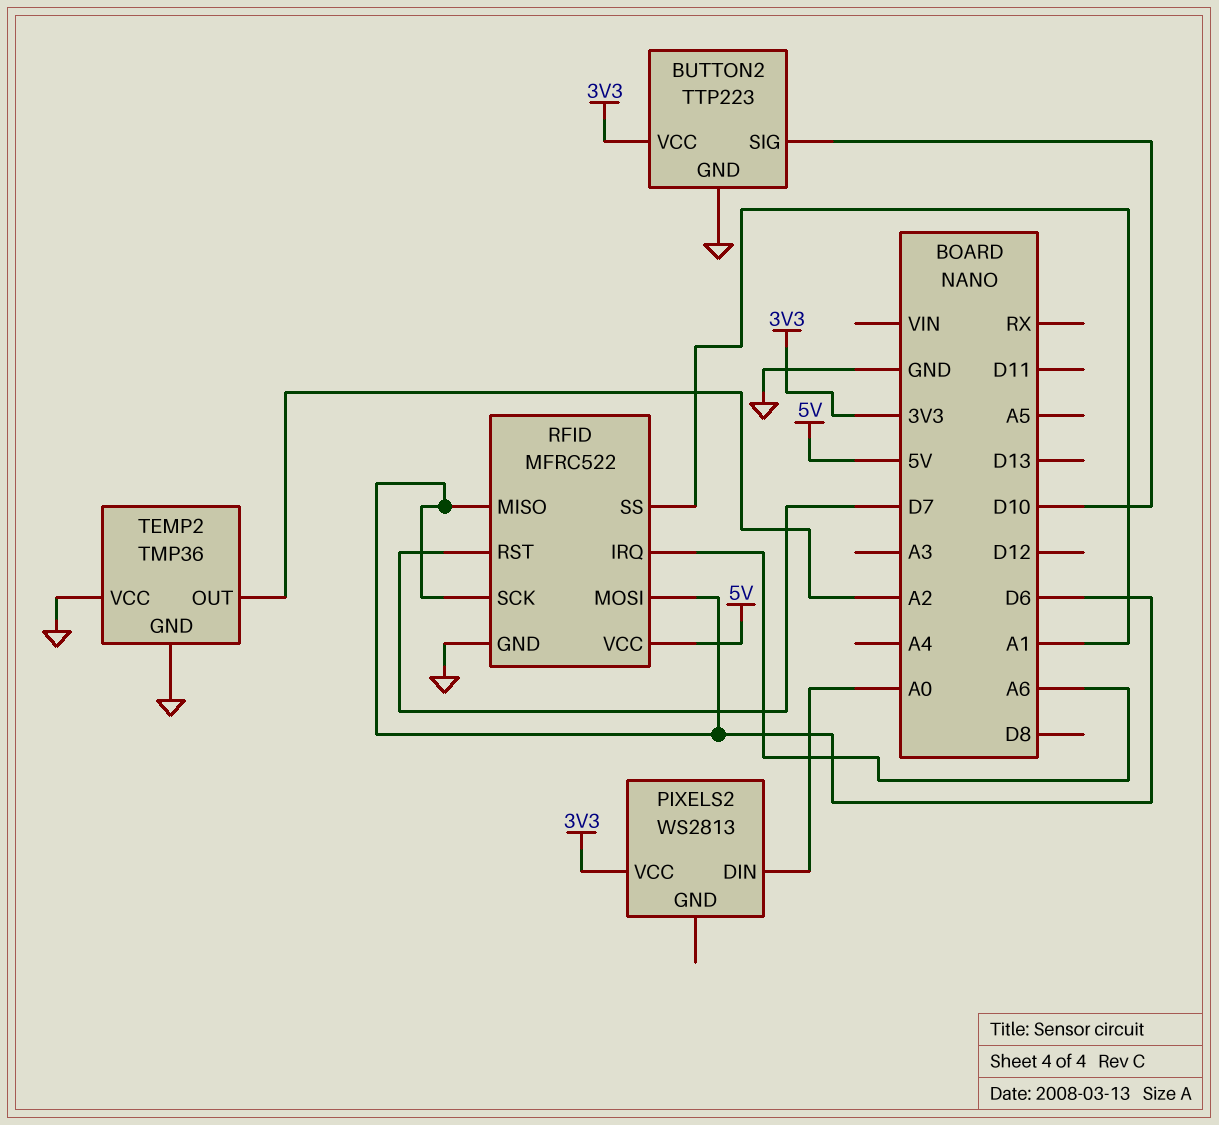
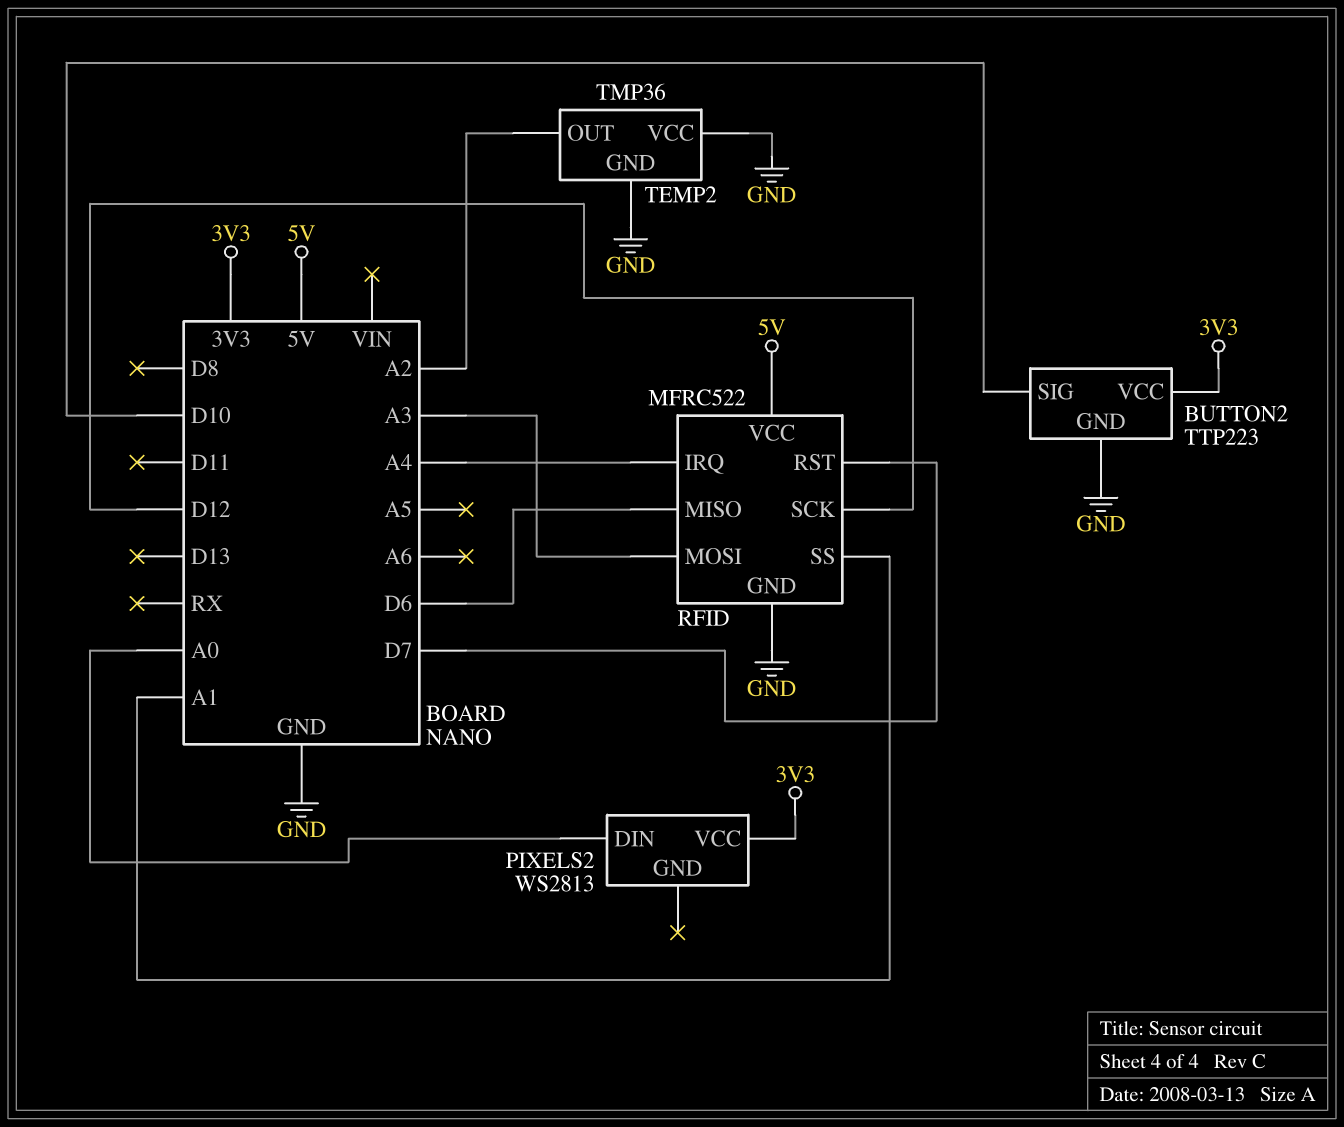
RFID pin IRQ: A6 -> A4
RFID pin MOSI: D6 -> A3
RFID pin SCK: D6 -> D12

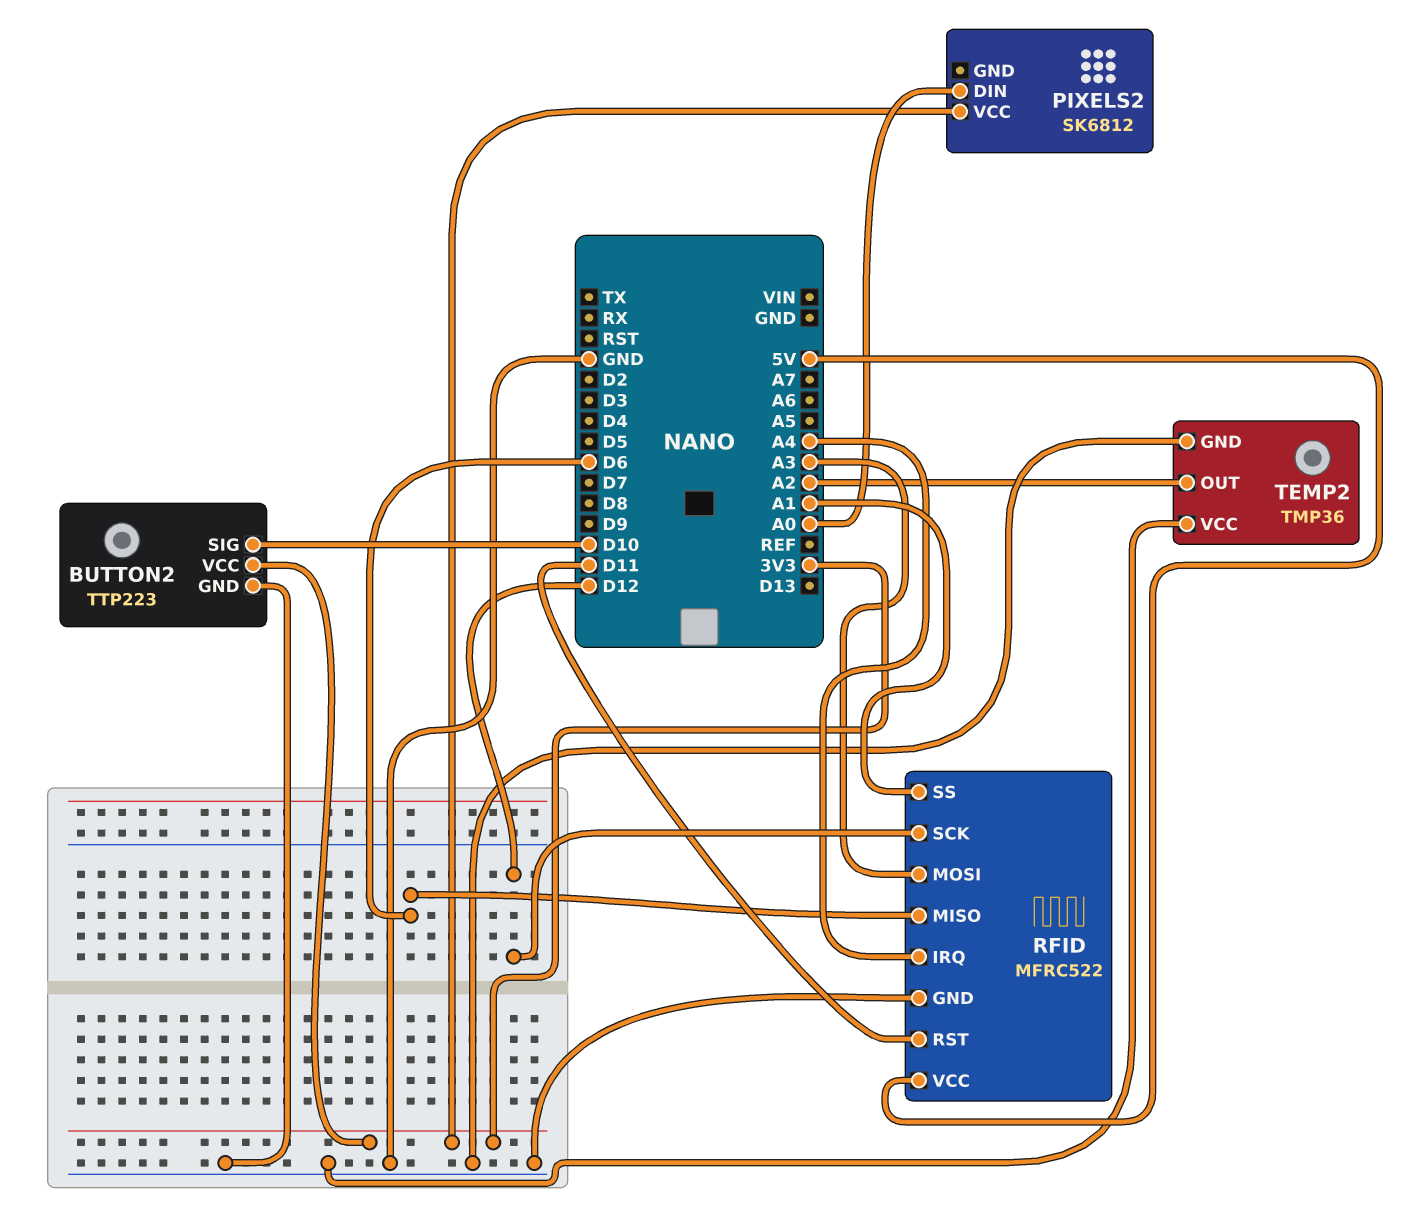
PIXELS2: WS2813 -> SK6812
RFID pin RST: D7 -> D11

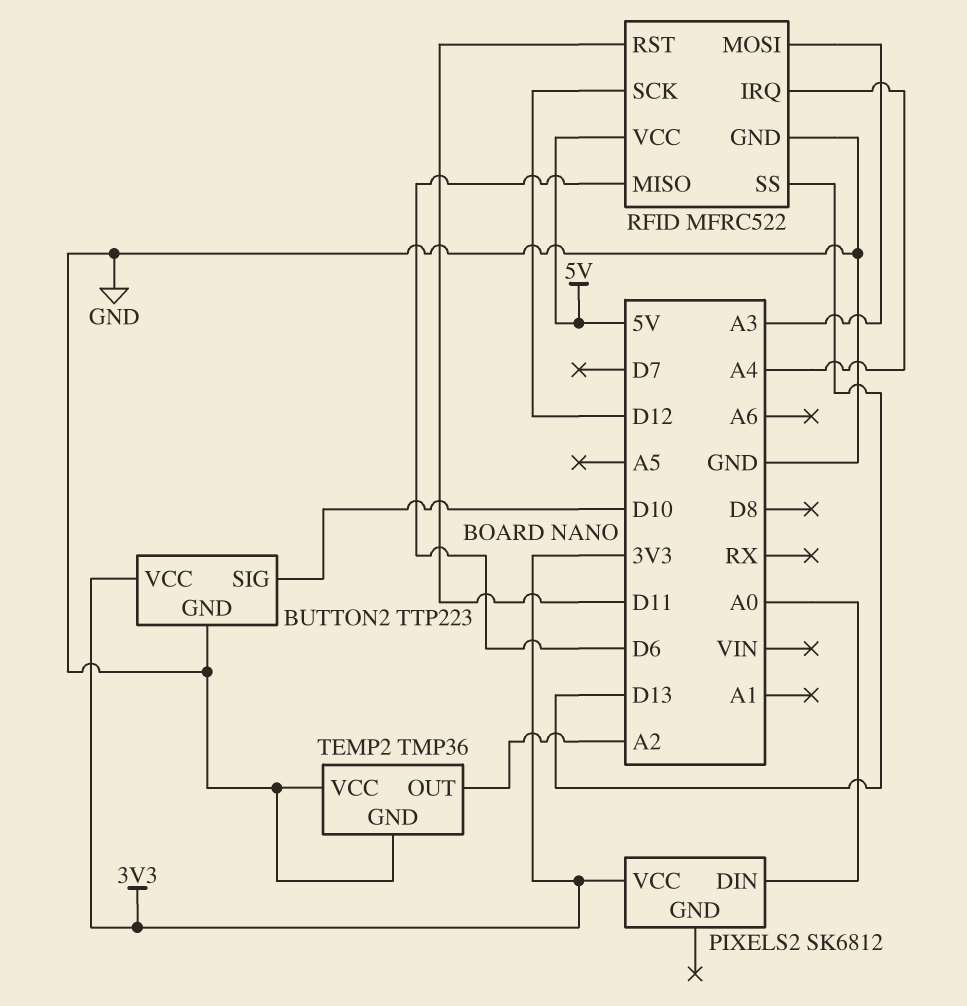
RFID pin SS: A1 -> D13

